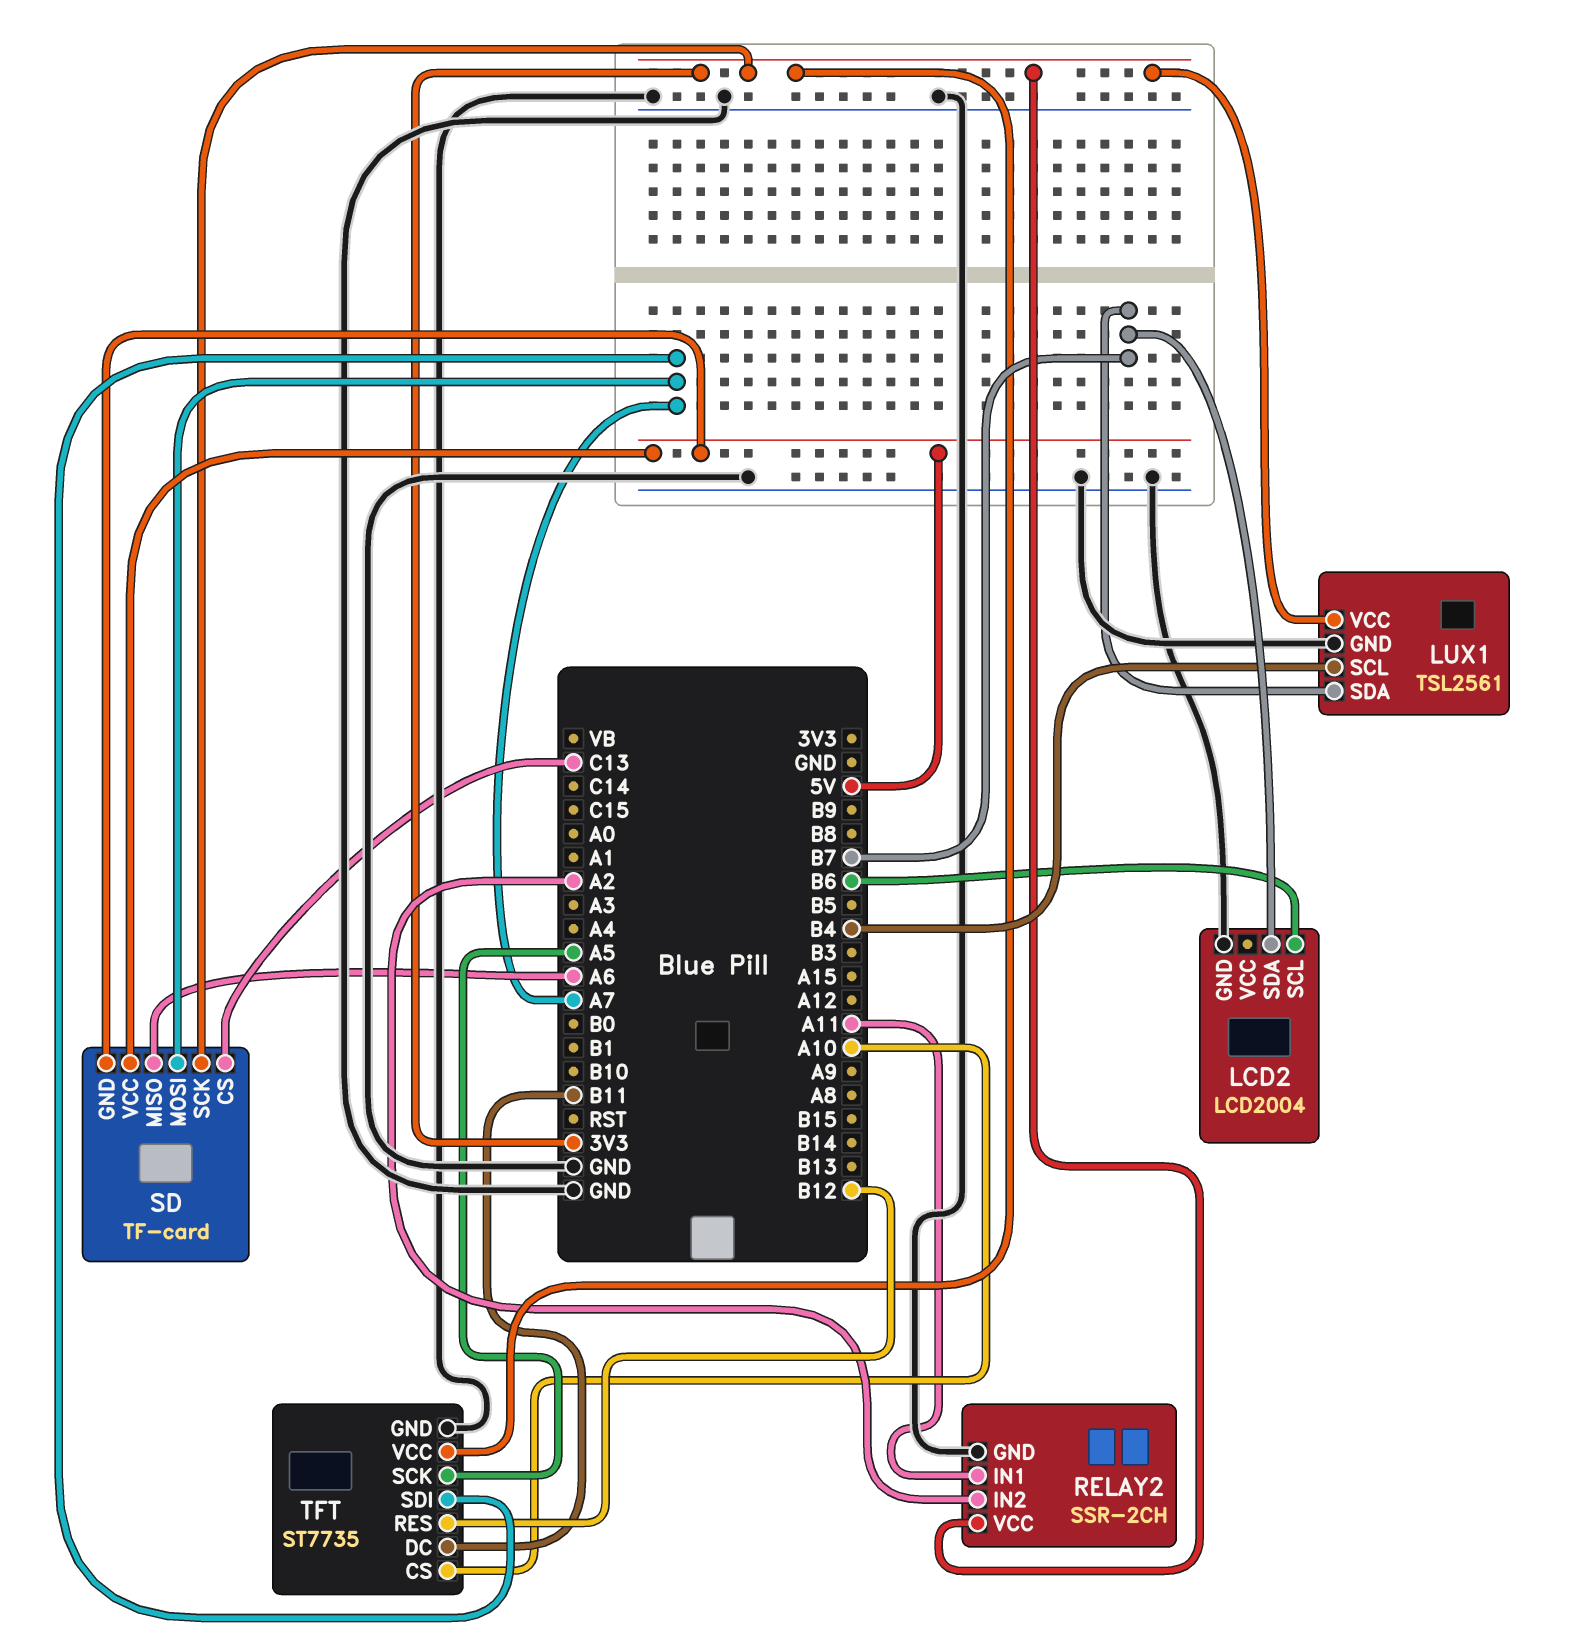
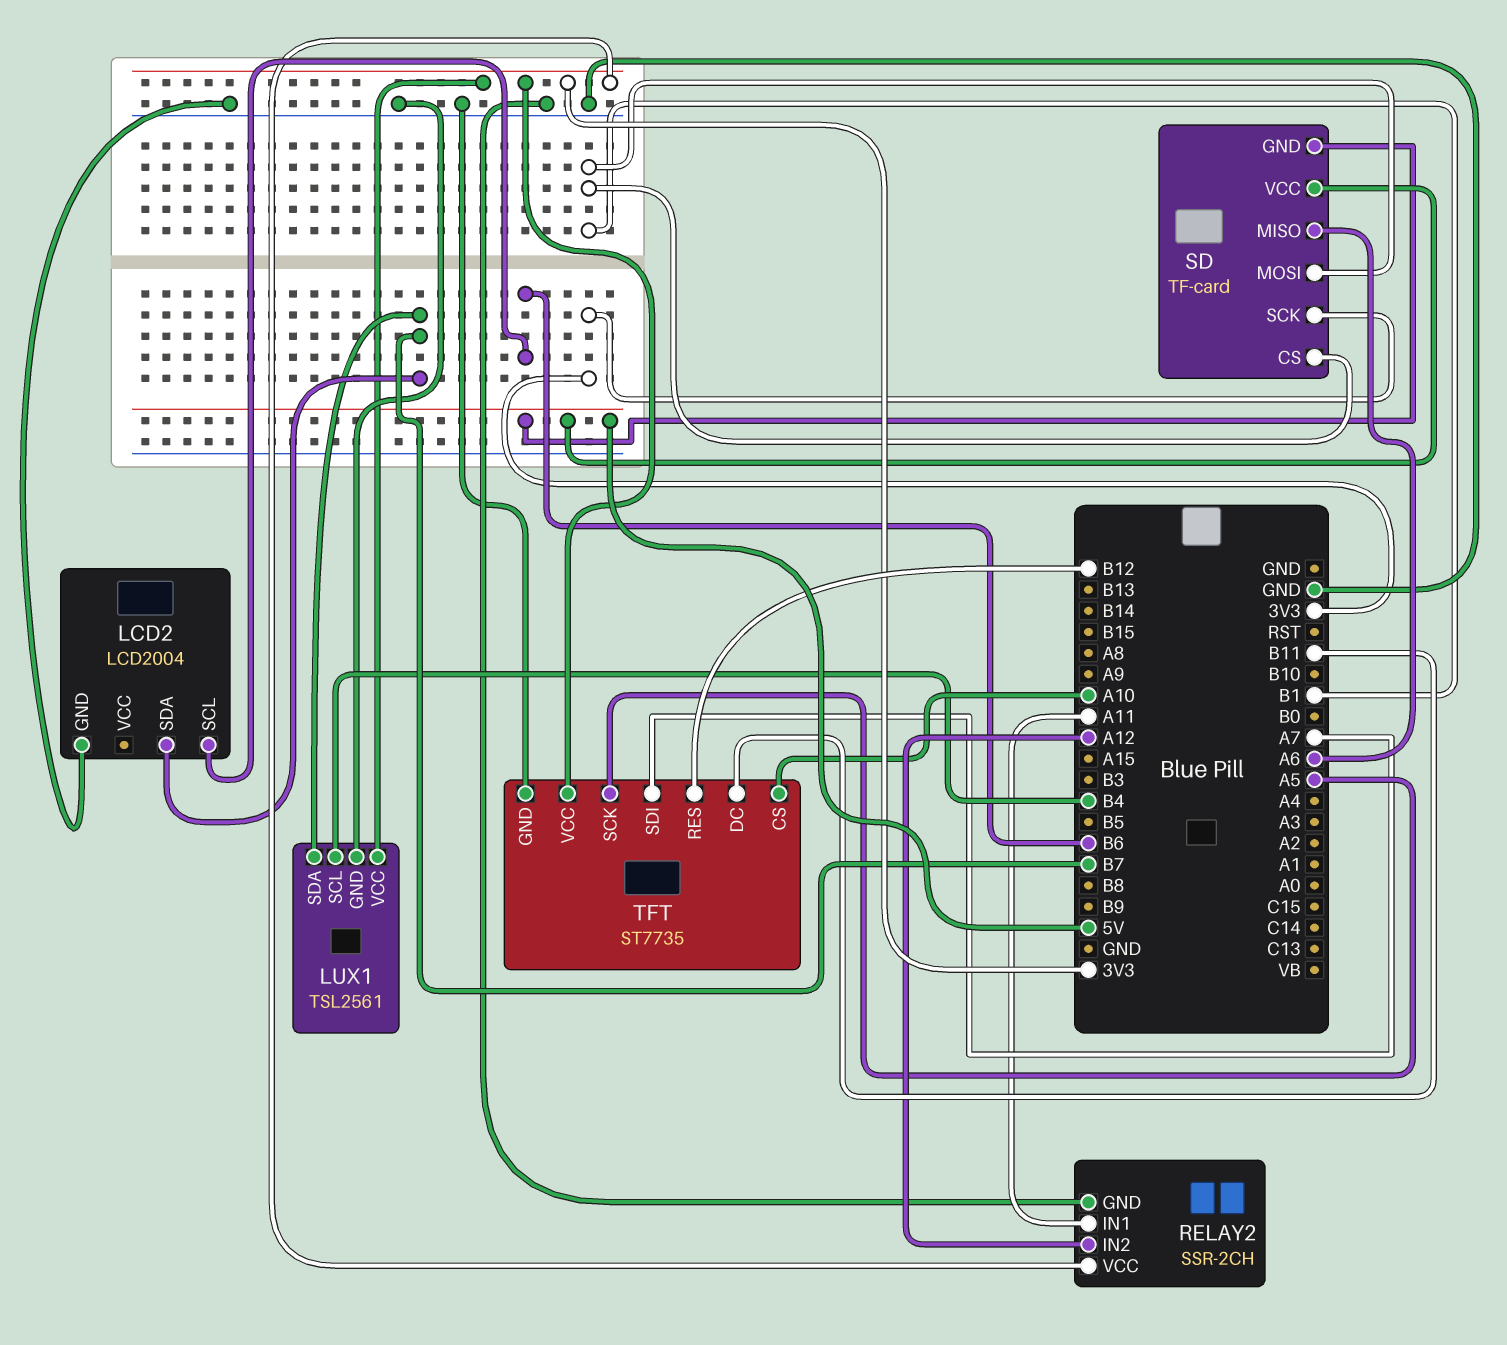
RELAY2 pin IN2: A2 -> A12
SD pin CS: C13 -> B1
SD pin MOSI: A7 -> B1

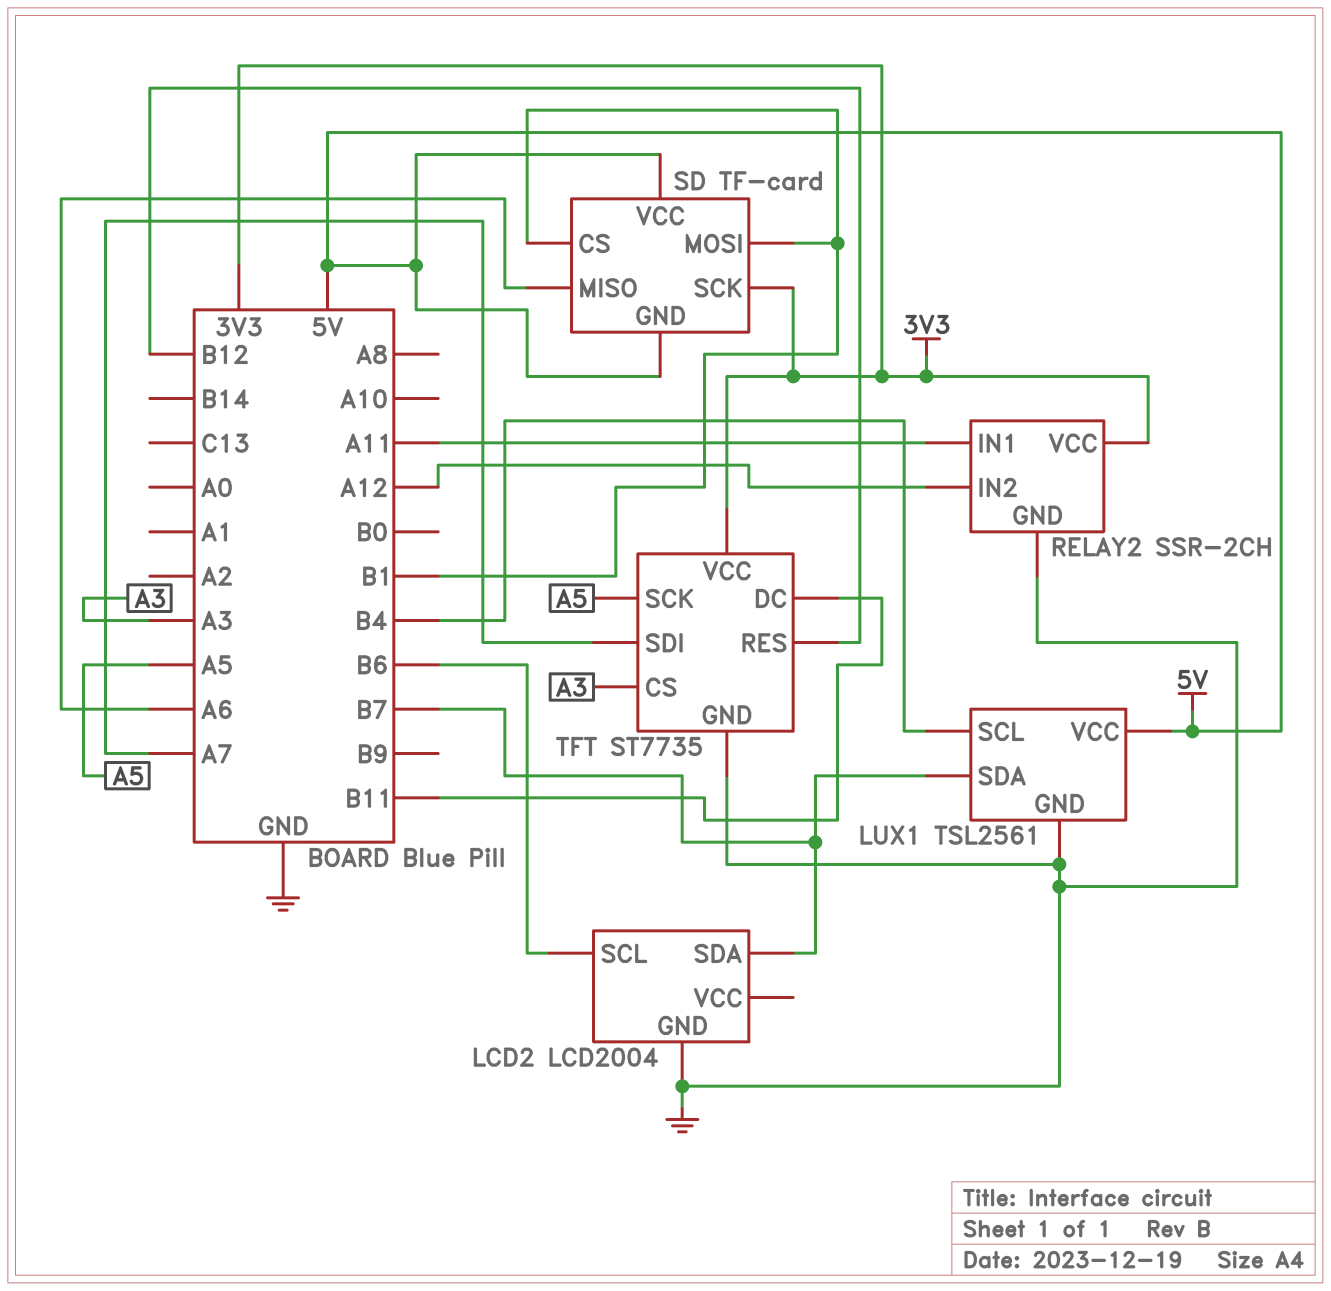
LUX1 pin VCC: 3V3 -> 5V
TFT pin CS: A10 -> A3

